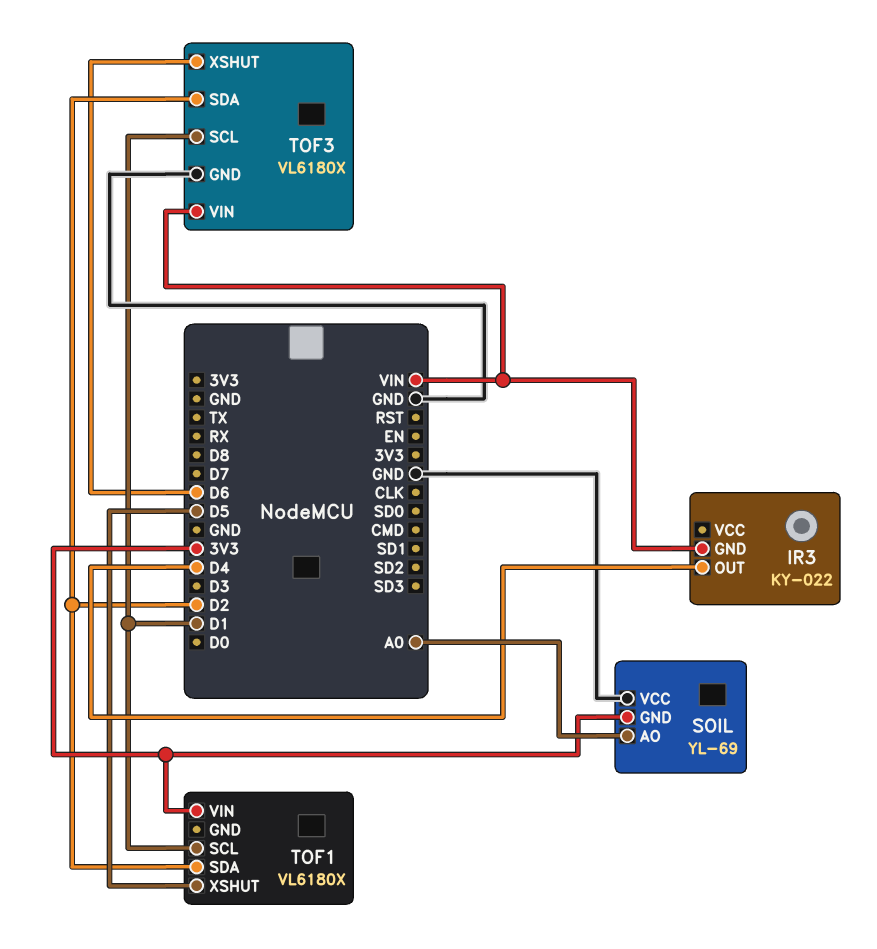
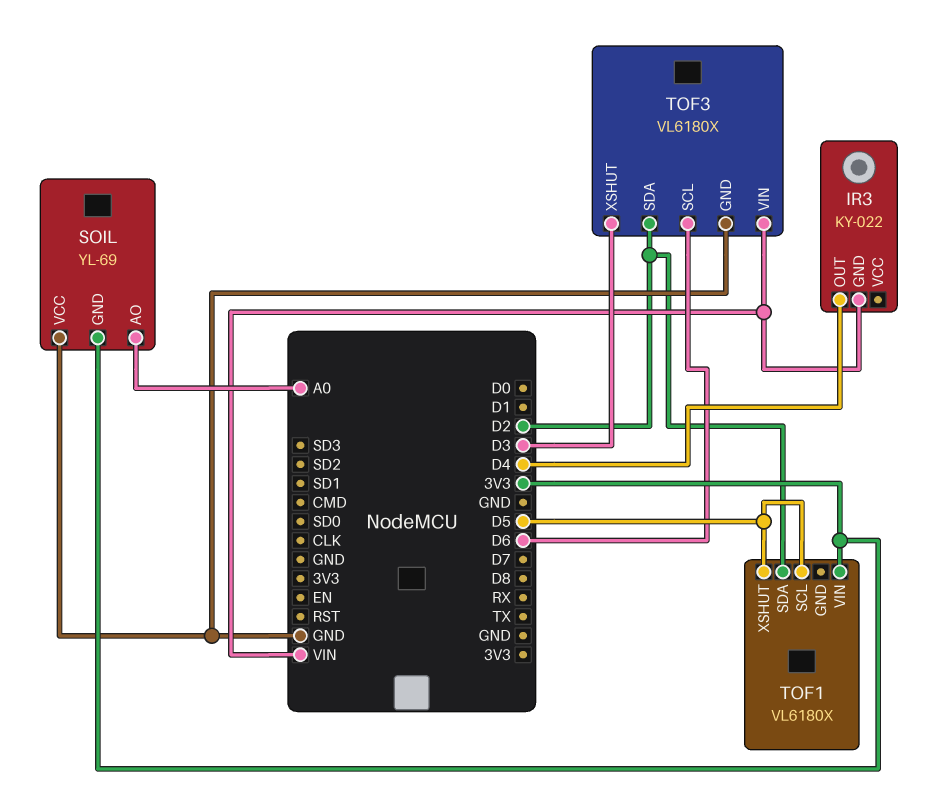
TOF1 pin SCL: D1 -> D5
TOF3 pin SCL: D1 -> D6
TOF3 pin XSHUT: D6 -> D3

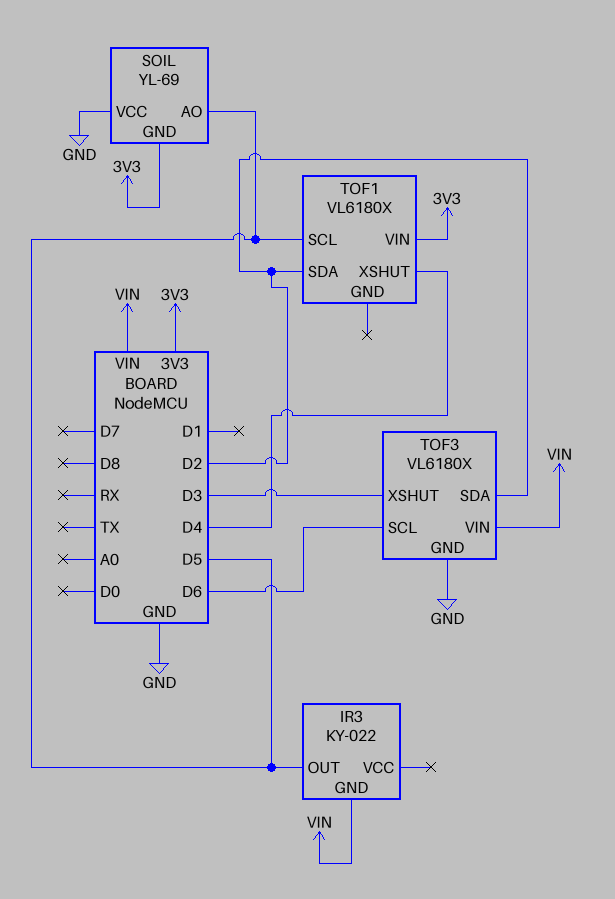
IR3 pin OUT: D4 -> D5
SOIL pin AO: A0 -> D5
TOF1 pin XSHUT: D5 -> D4

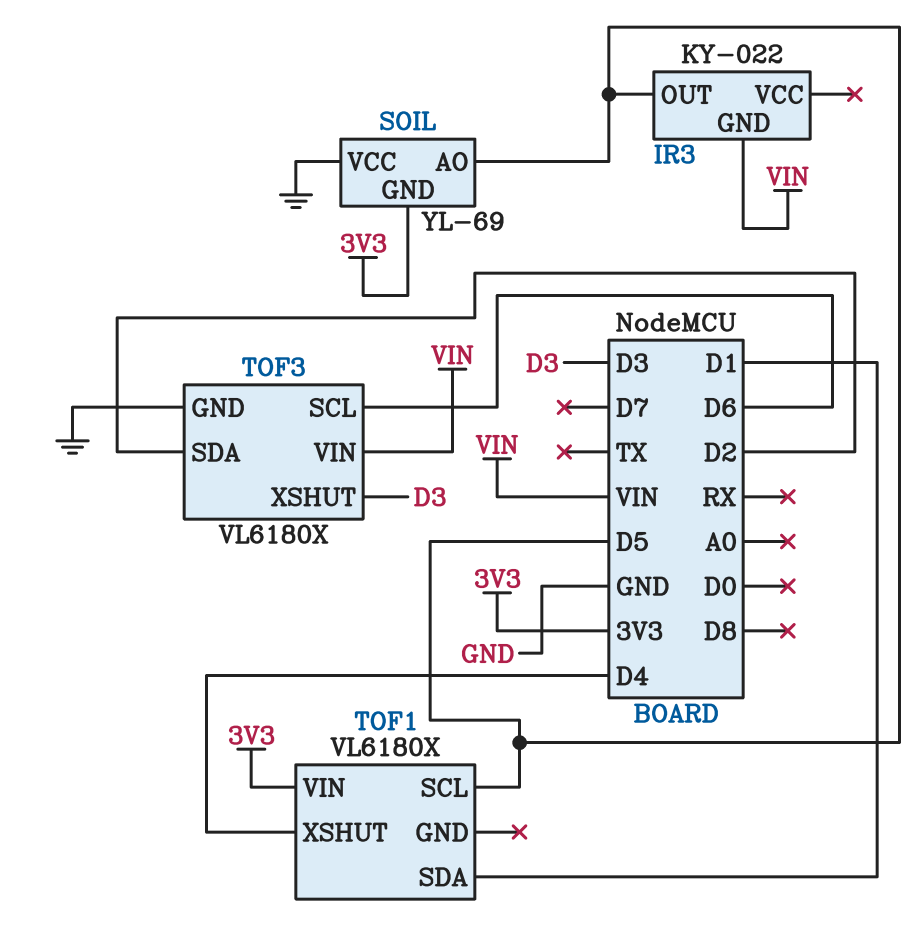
TOF1 pin SDA: D2 -> D1

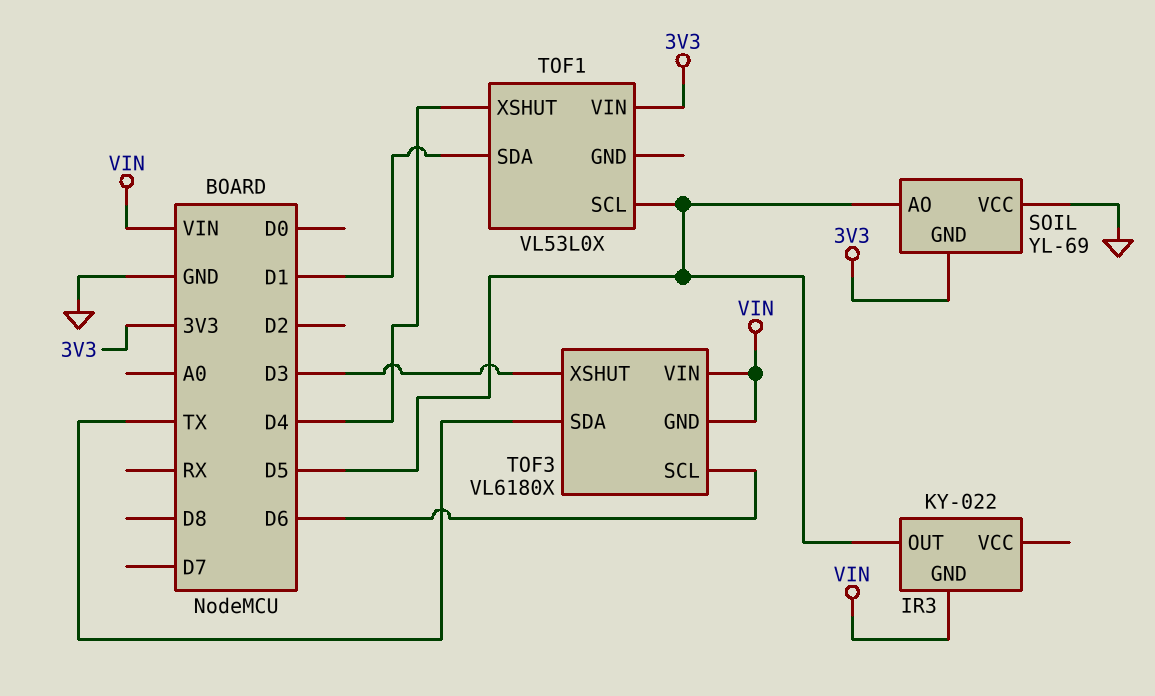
TOF1: VL6180X -> VL53L0X
TOF3 pin GND: GND -> VIN
TOF3 pin SDA: D2 -> TX

